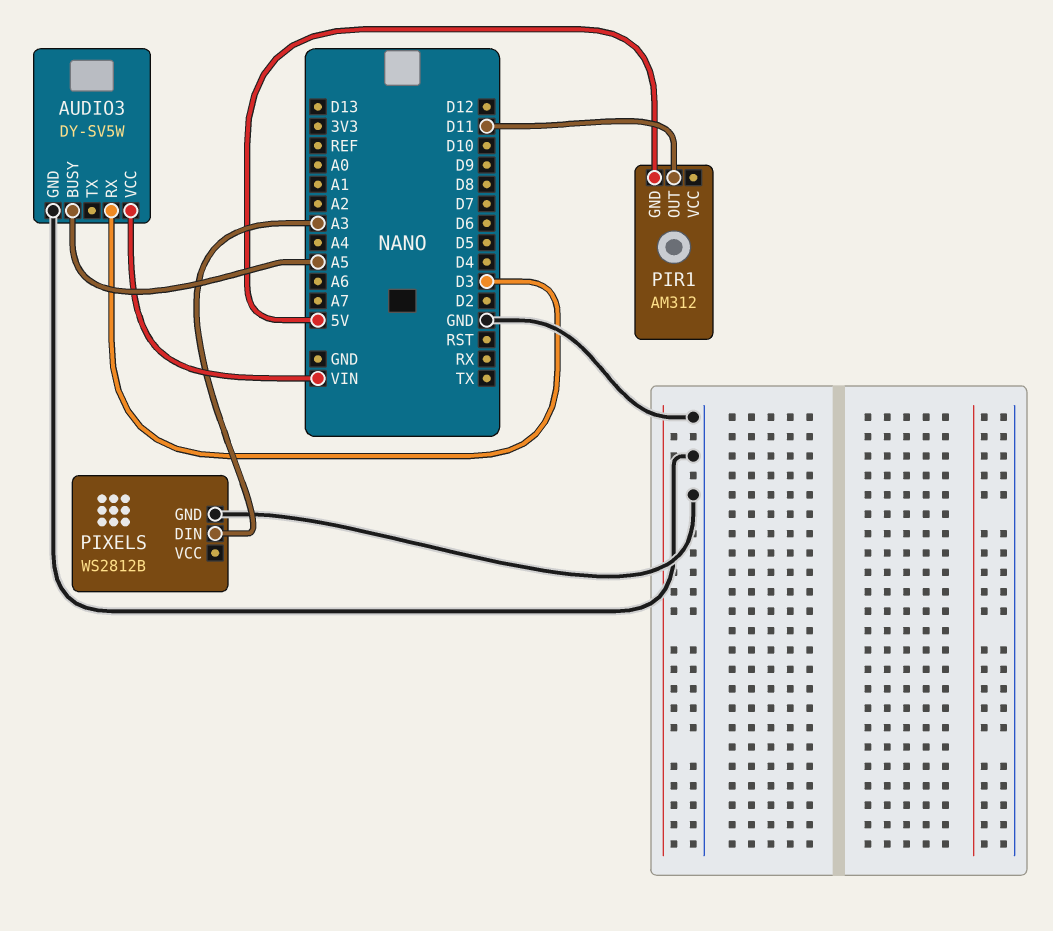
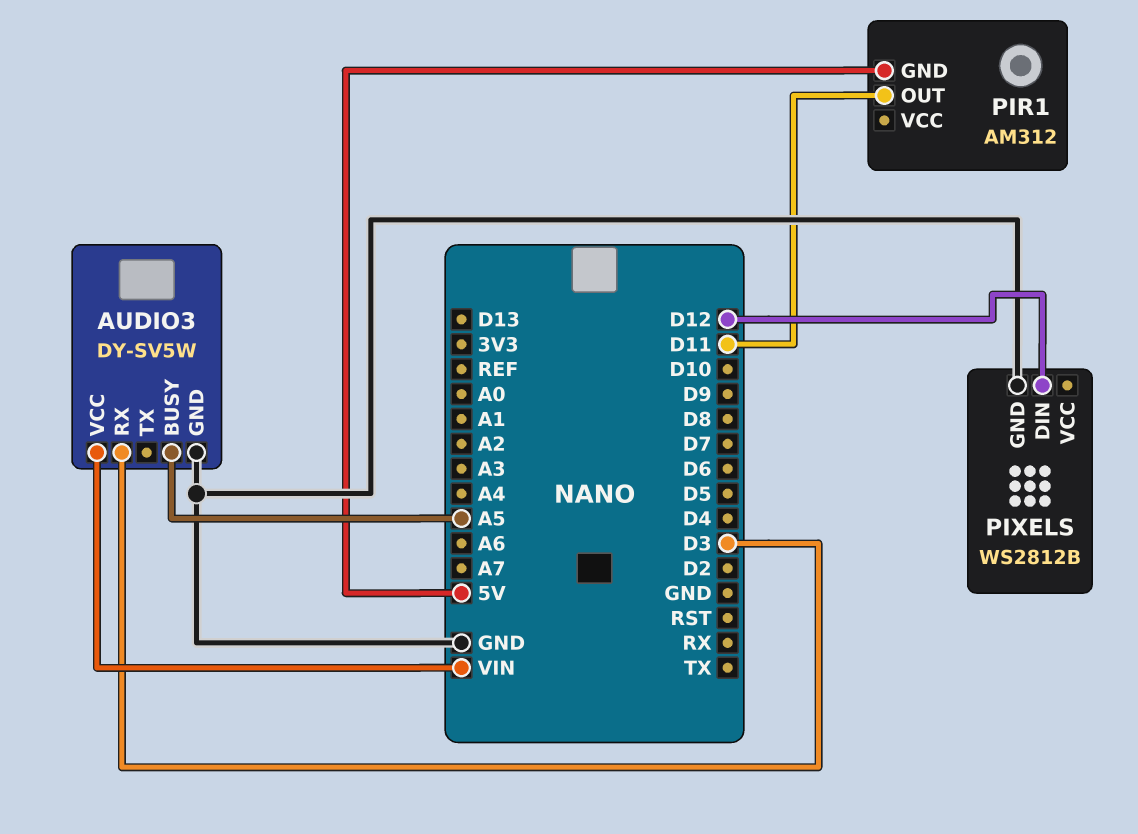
PIXELS pin DIN: A3 -> D12

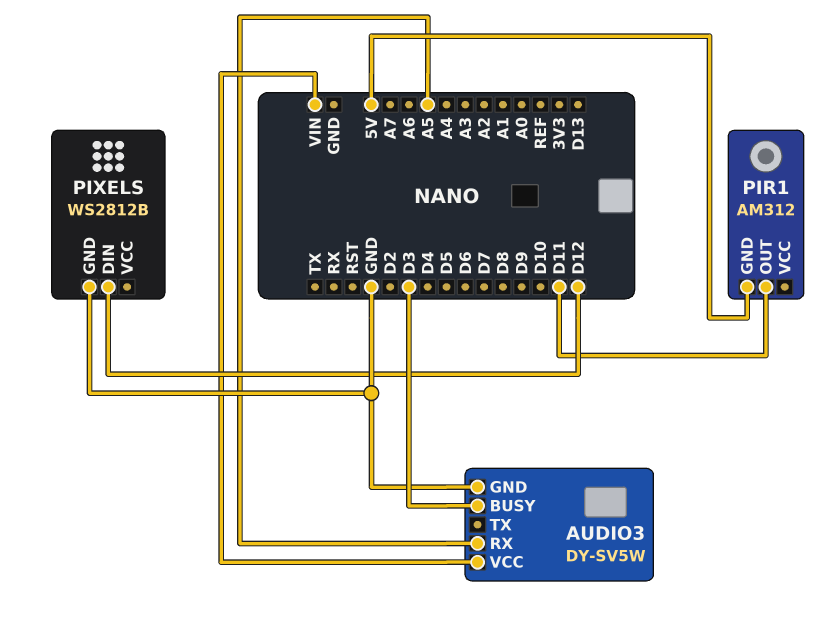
AUDIO3 pin BUSY: A5 -> D3
AUDIO3 pin RX: D3 -> A5

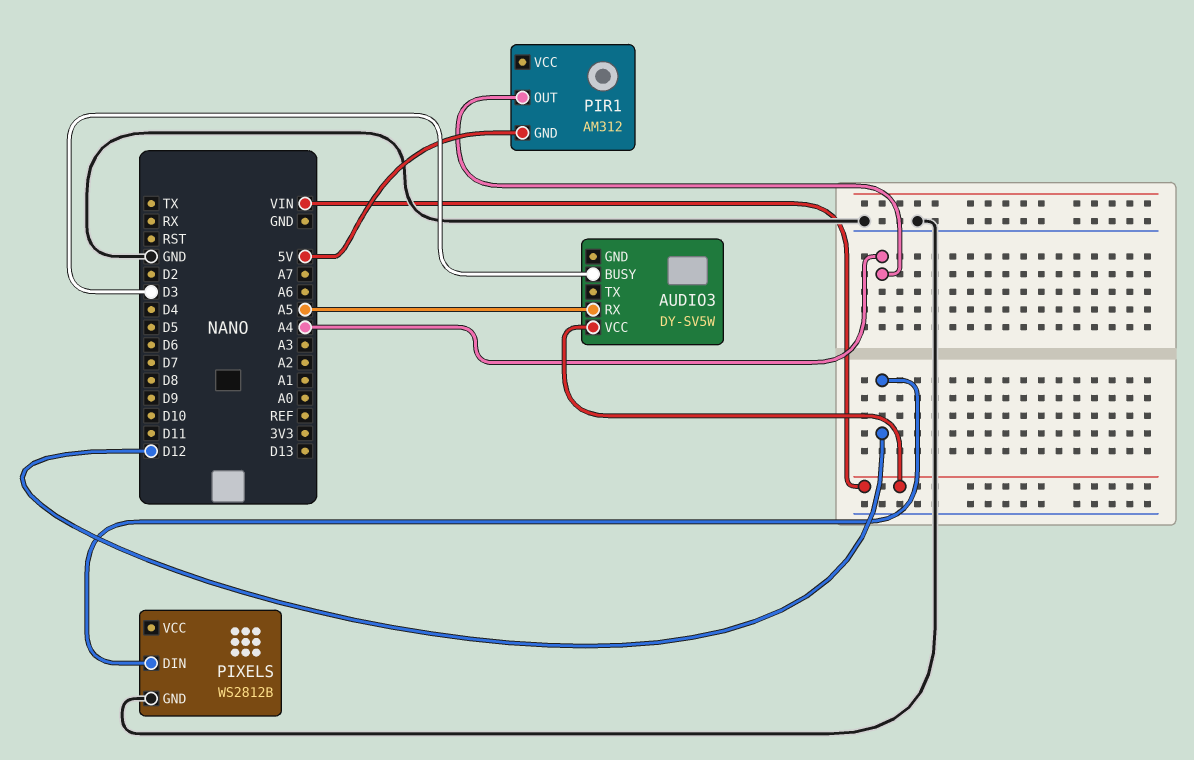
AUDIO3 pin GND: GND -> none
PIR1 pin OUT: D11 -> A4

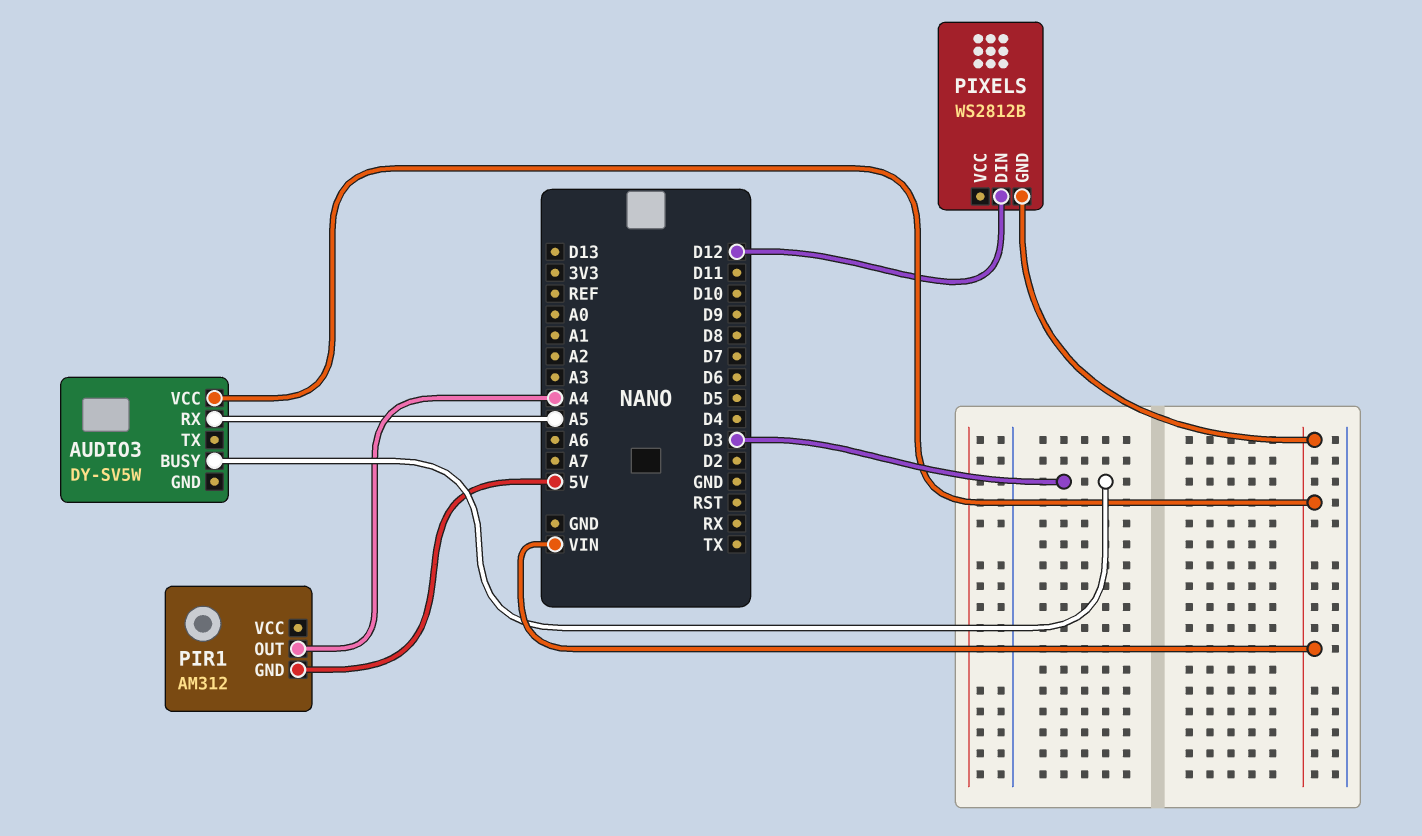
PIXELS pin GND: GND -> VIN

